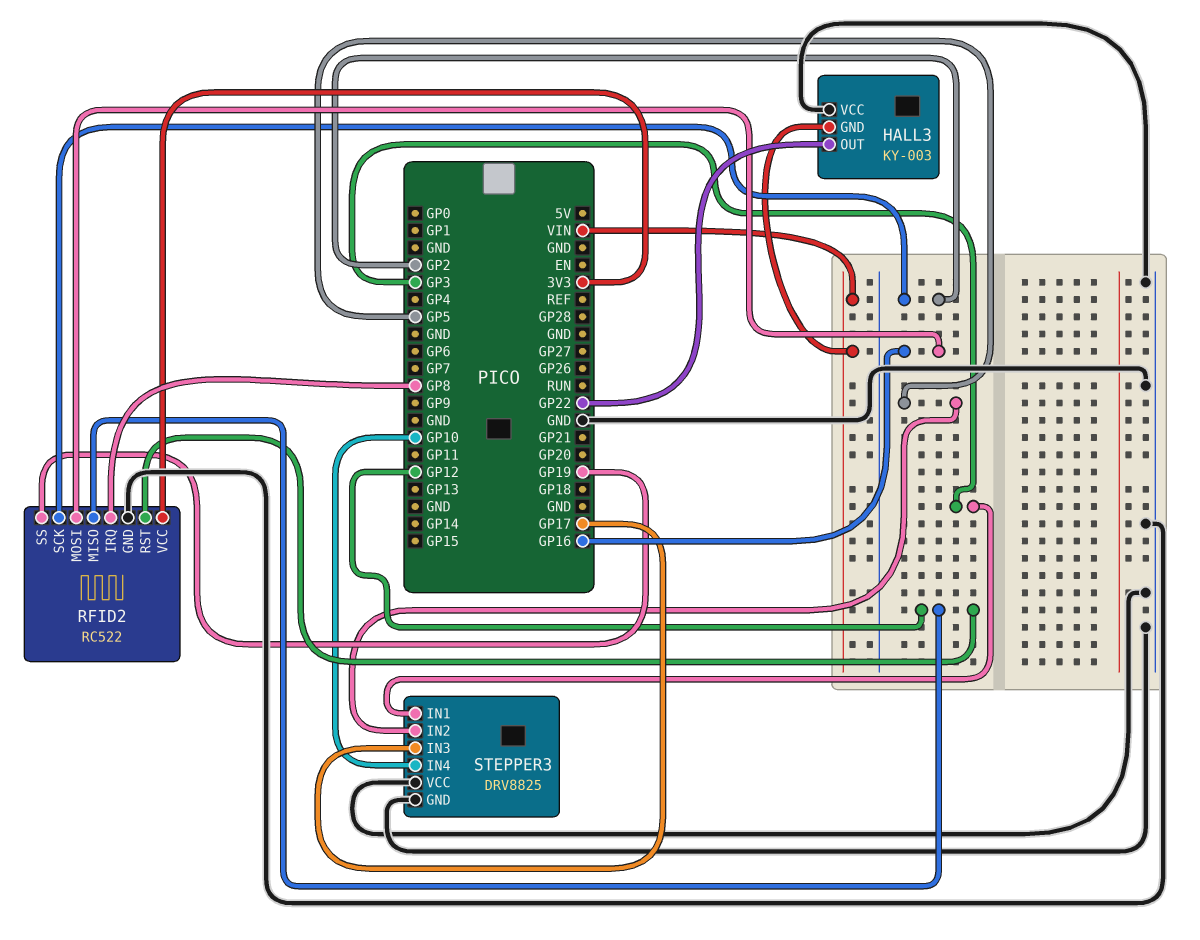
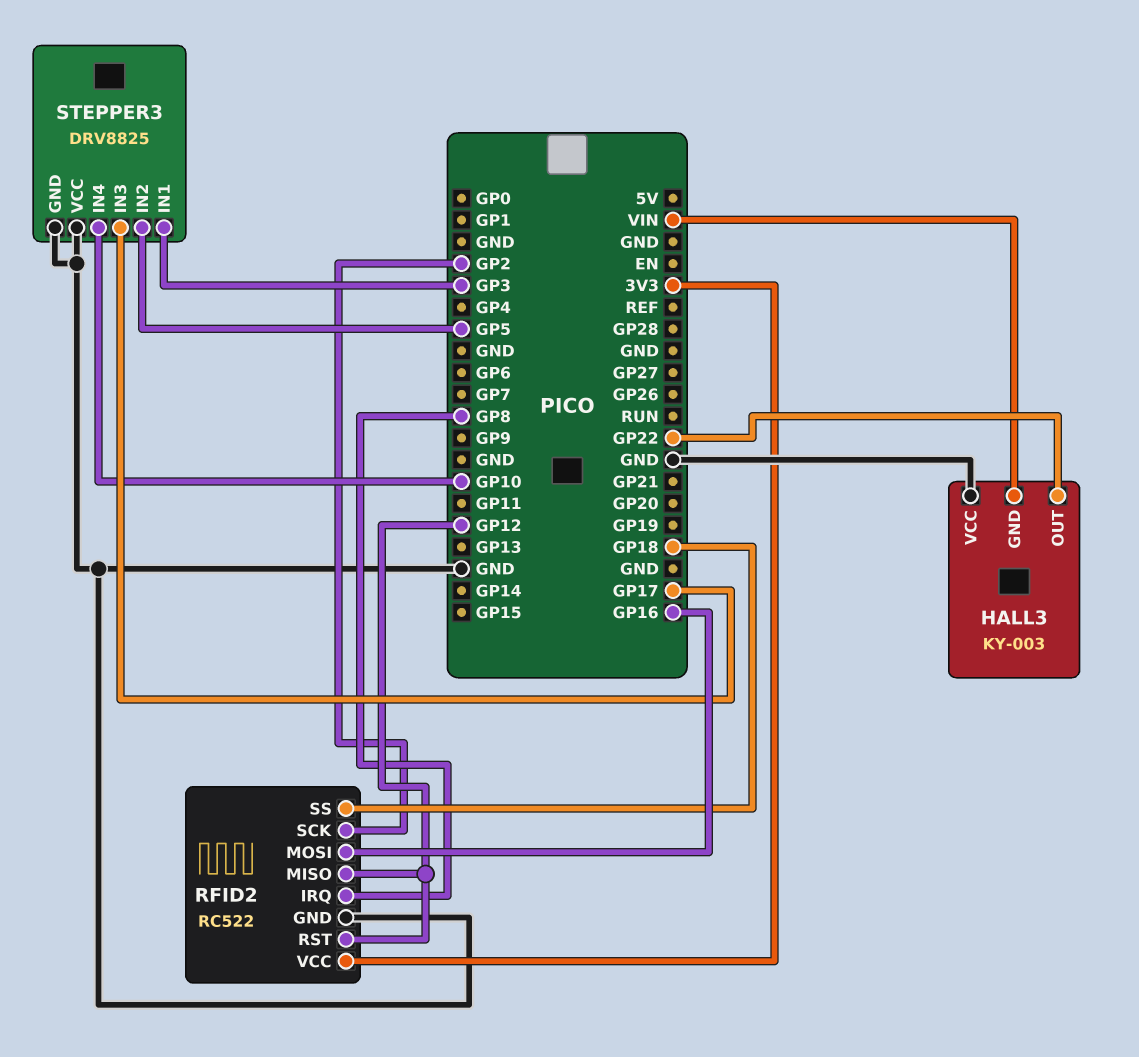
RFID2 pin SS: GP19 -> GP18

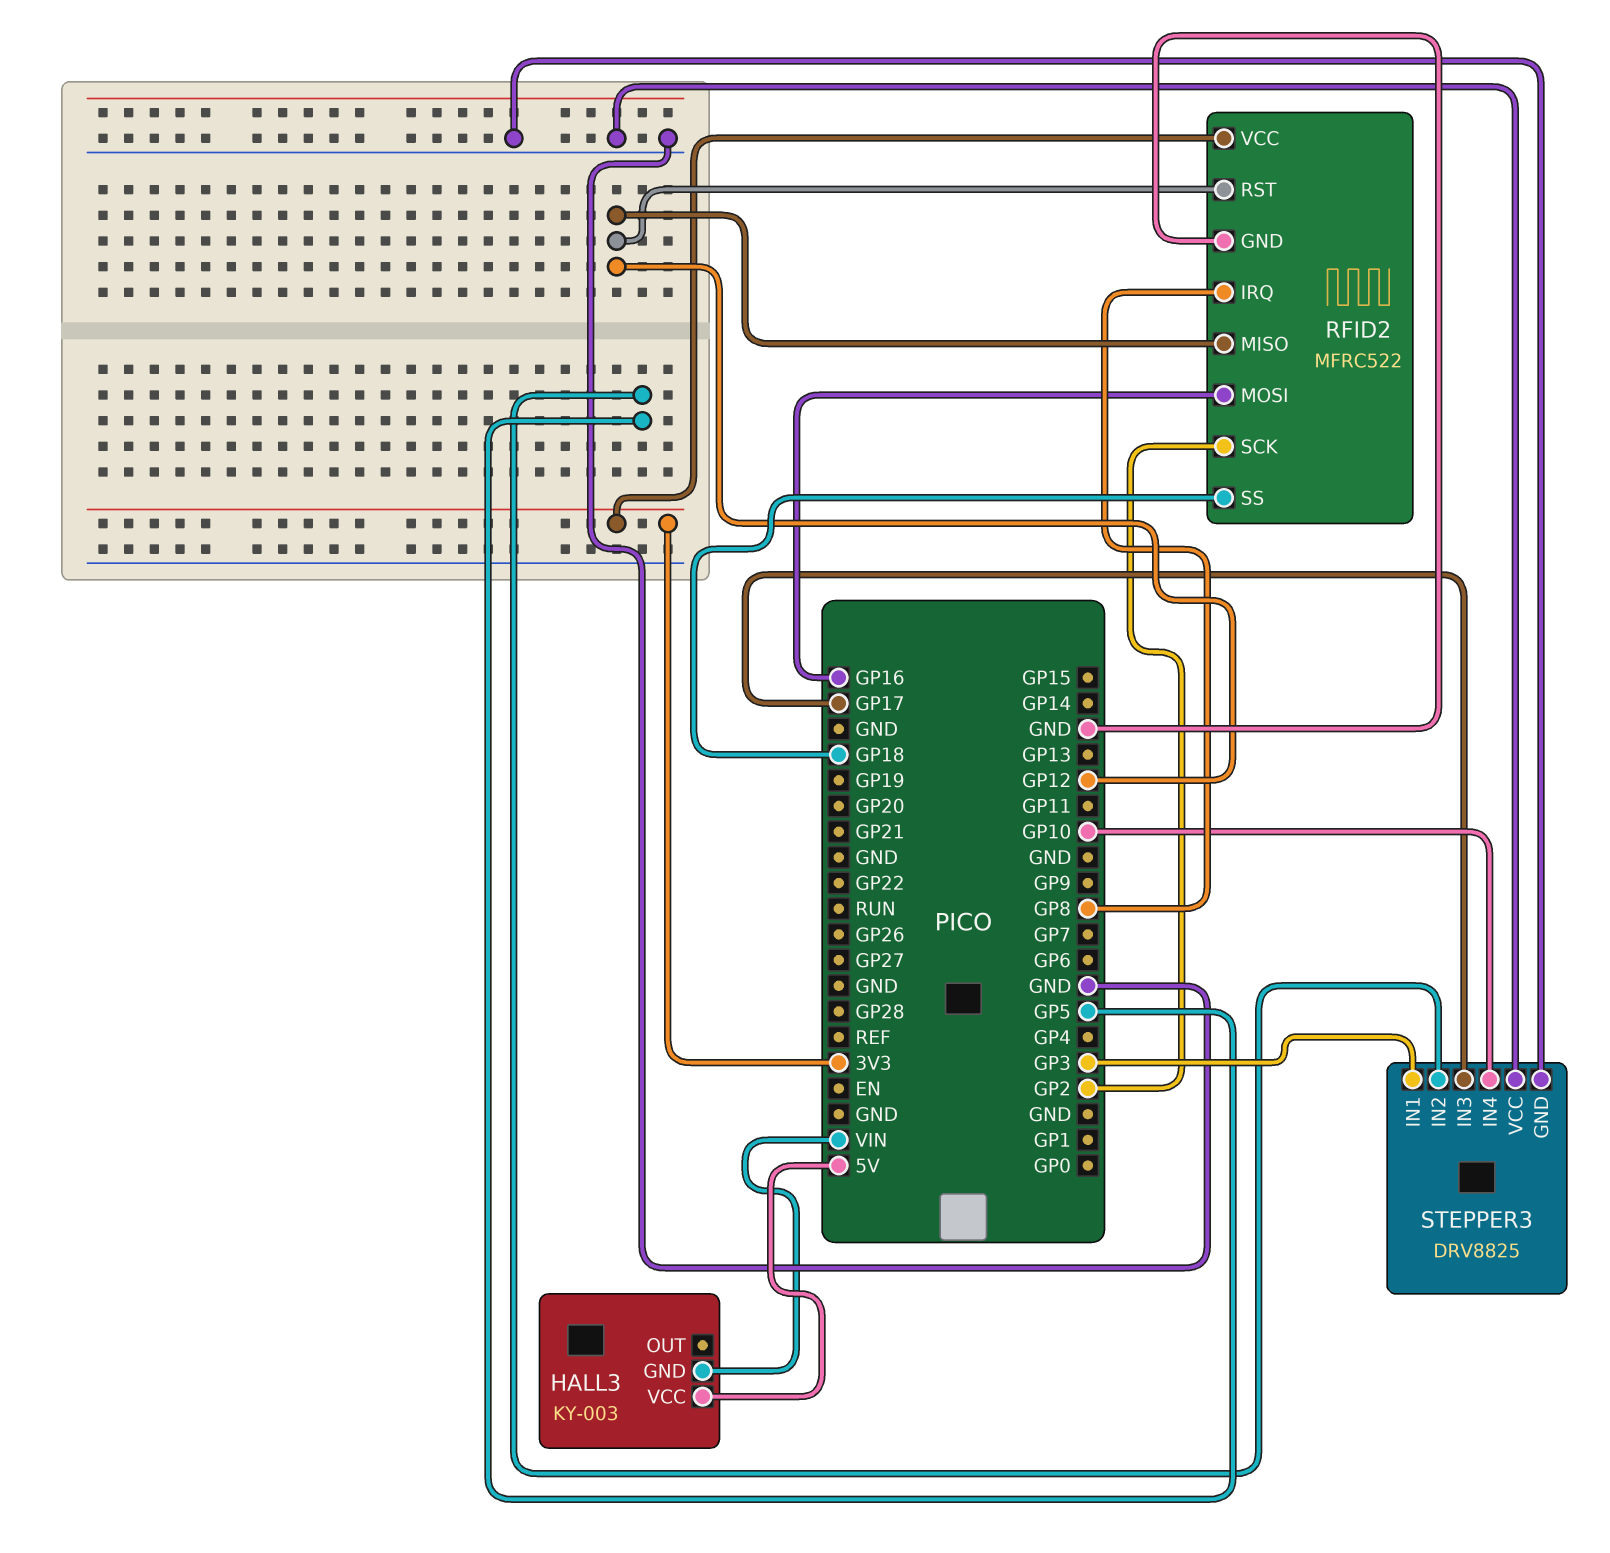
HALL3 pin OUT: GP22 -> none
HALL3 pin VCC: GND -> 5V
RFID2: RC522 -> MFRC522

